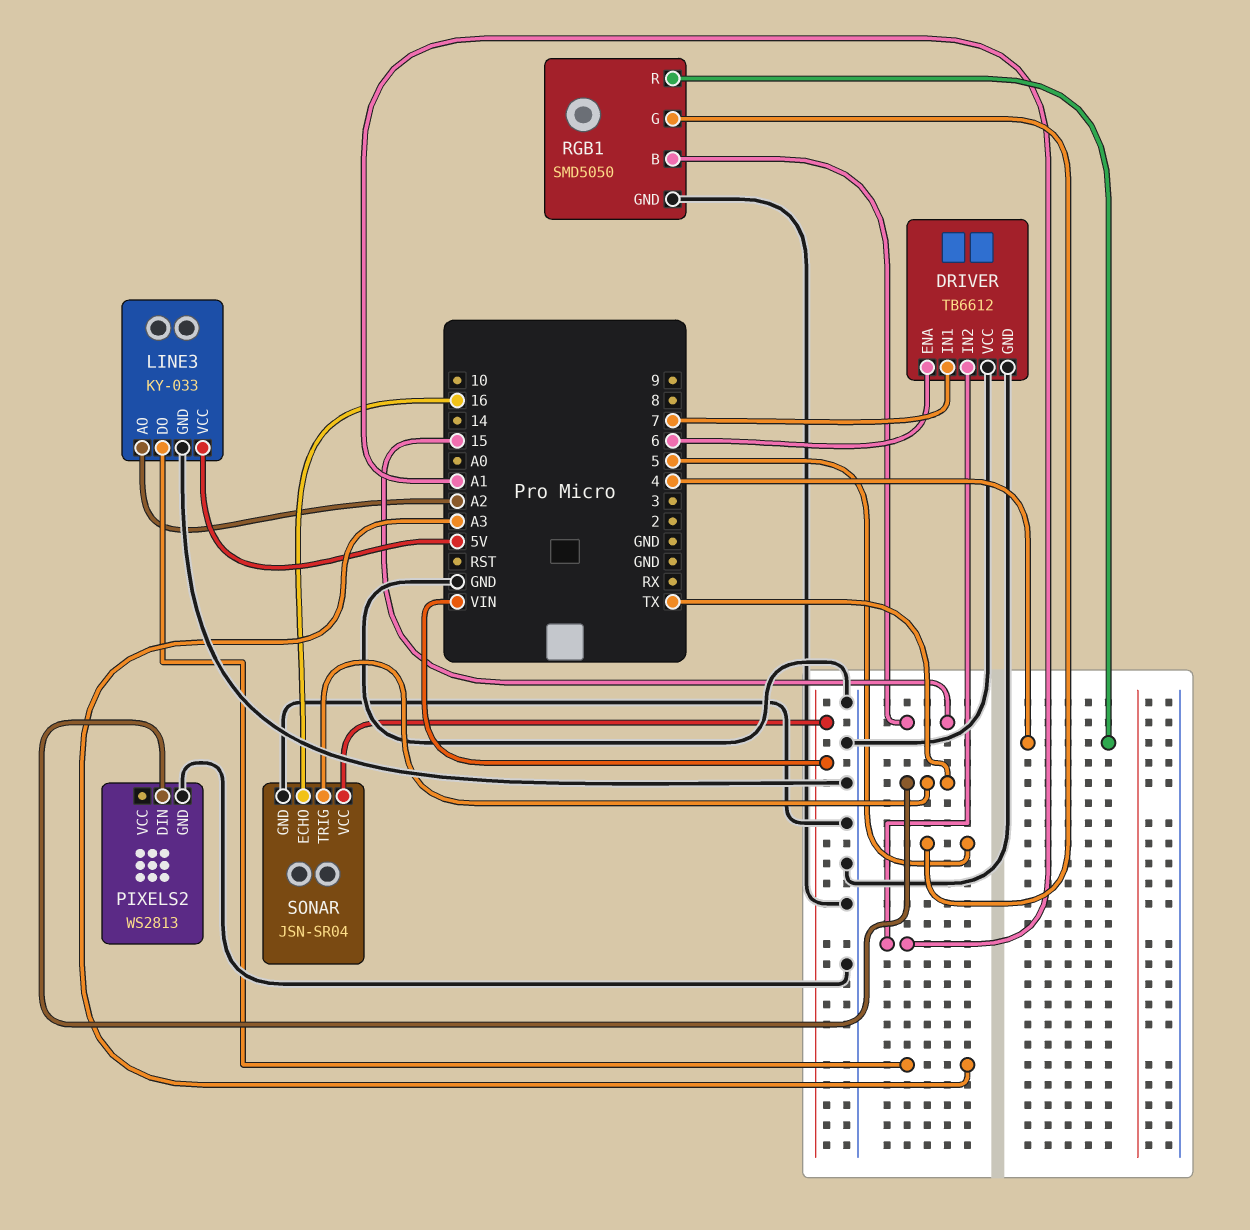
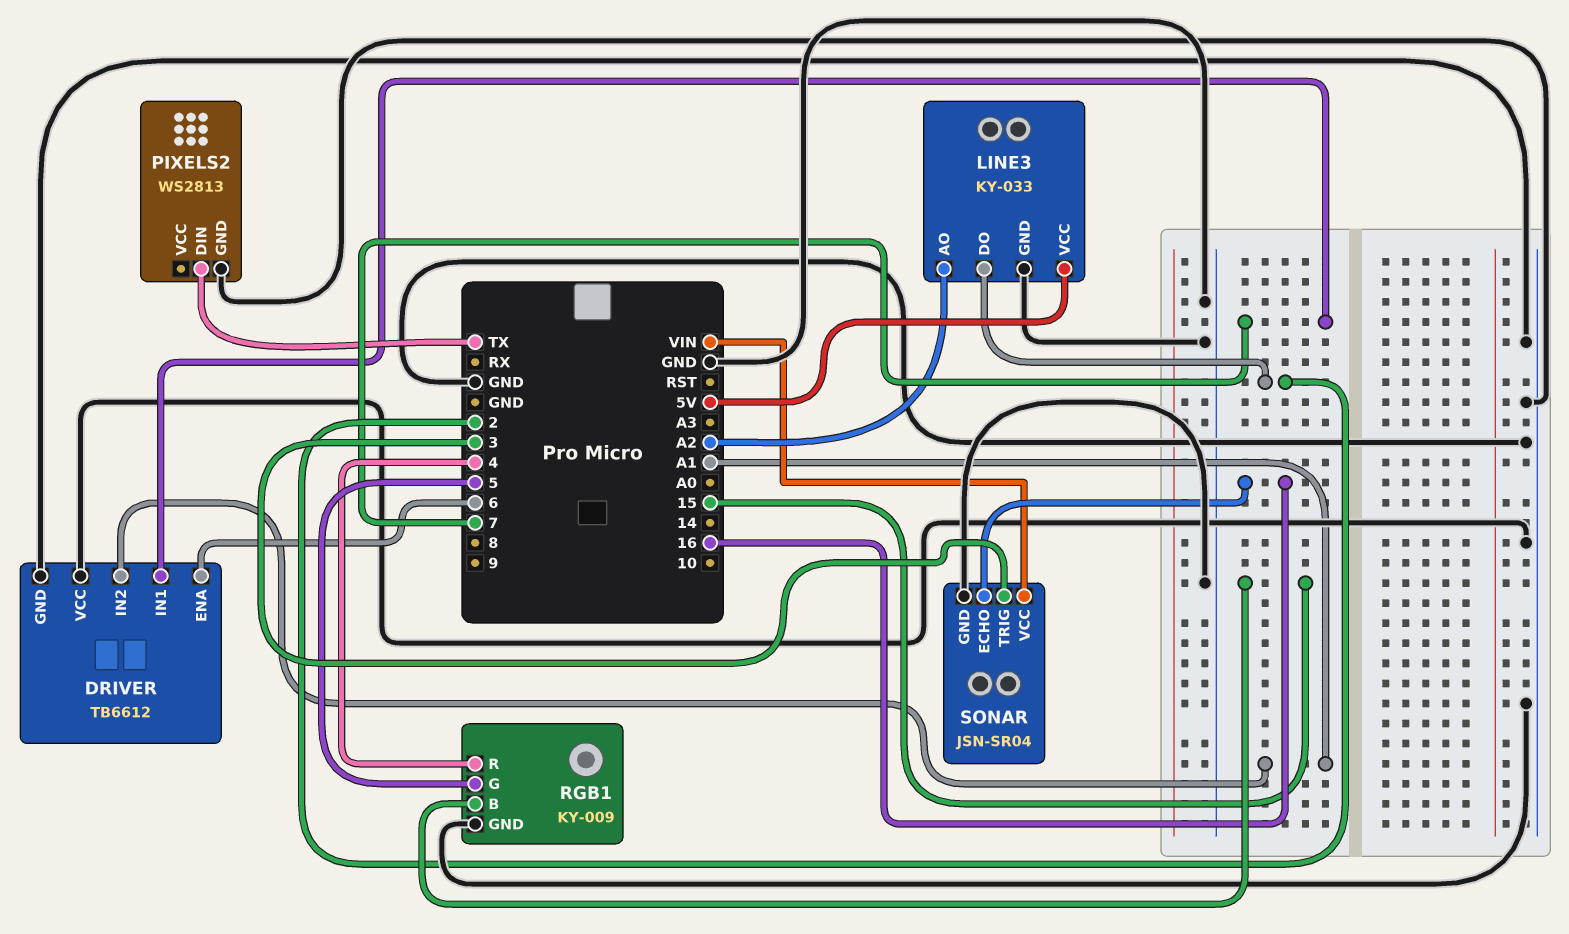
LINE3 pin DO: A3 -> 2
RGB1: SMD5050 -> KY-009
SONAR pin TRIG: TX -> 3

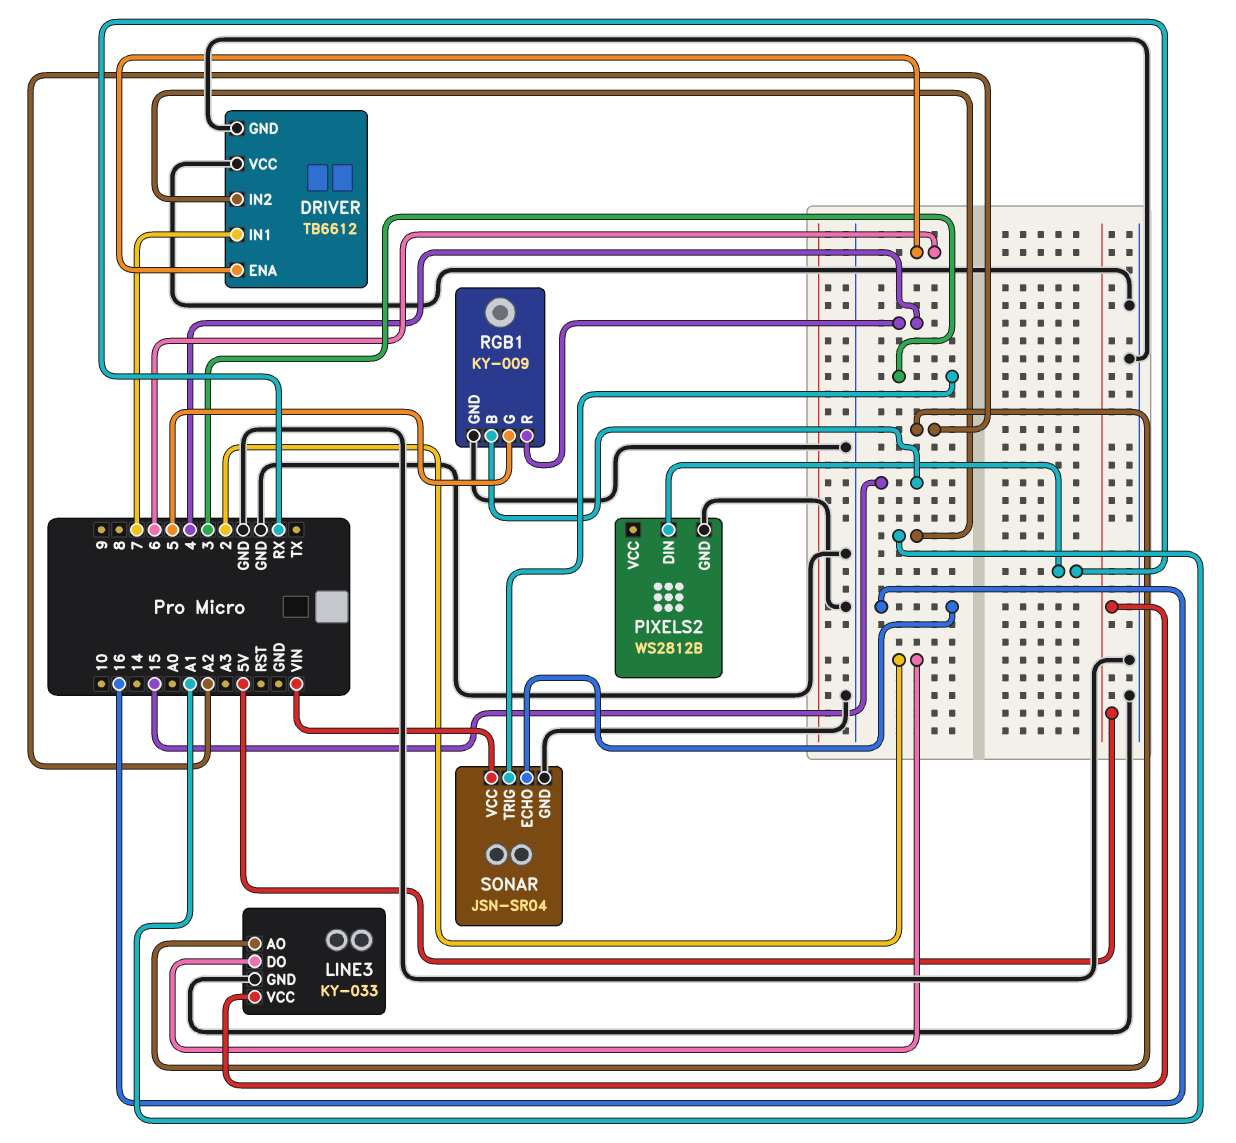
PIXELS2: WS2813 -> WS2812B
PIXELS2 pin DIN: TX -> RX

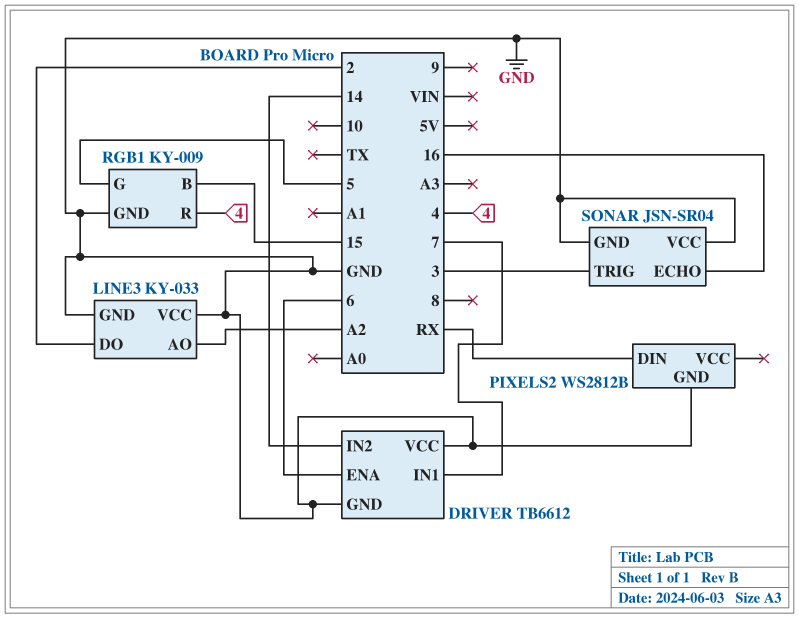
DRIVER pin IN2: A1 -> 14
LINE3 pin VCC: 5V -> GND
SONAR pin VCC: VIN -> GND

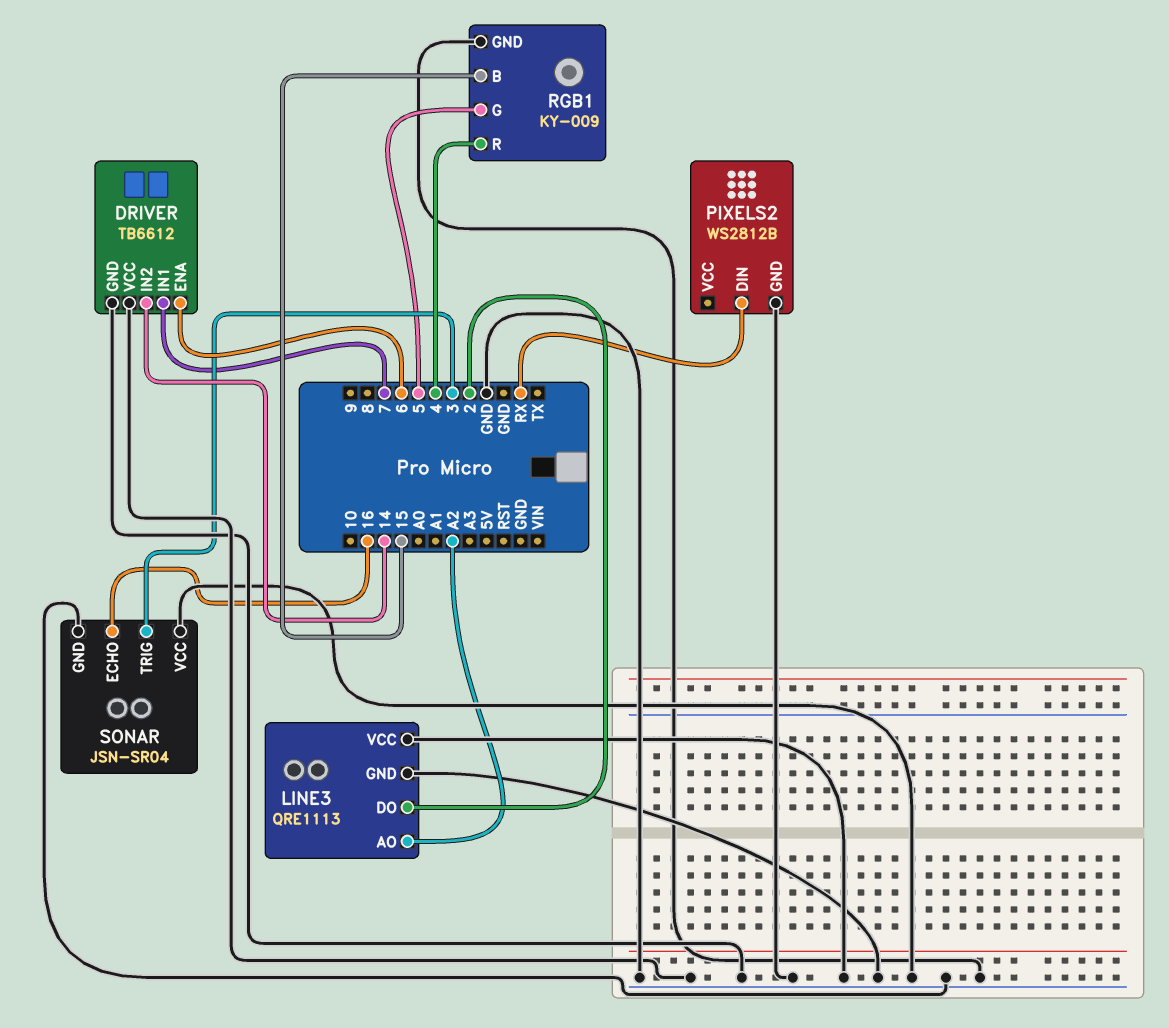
LINE3: KY-033 -> QRE1113

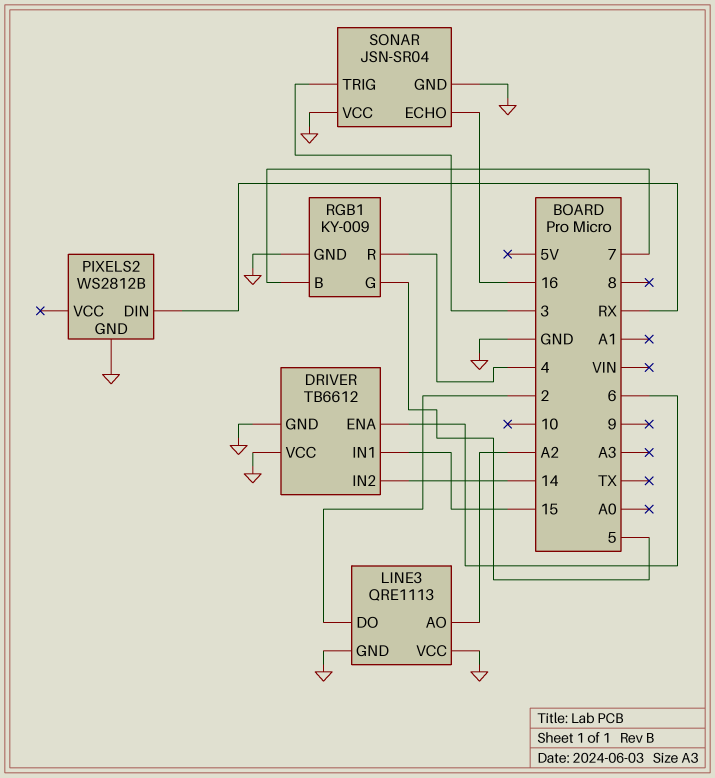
DRIVER pin IN1: 7 -> 15
RGB1 pin B: 15 -> 7

